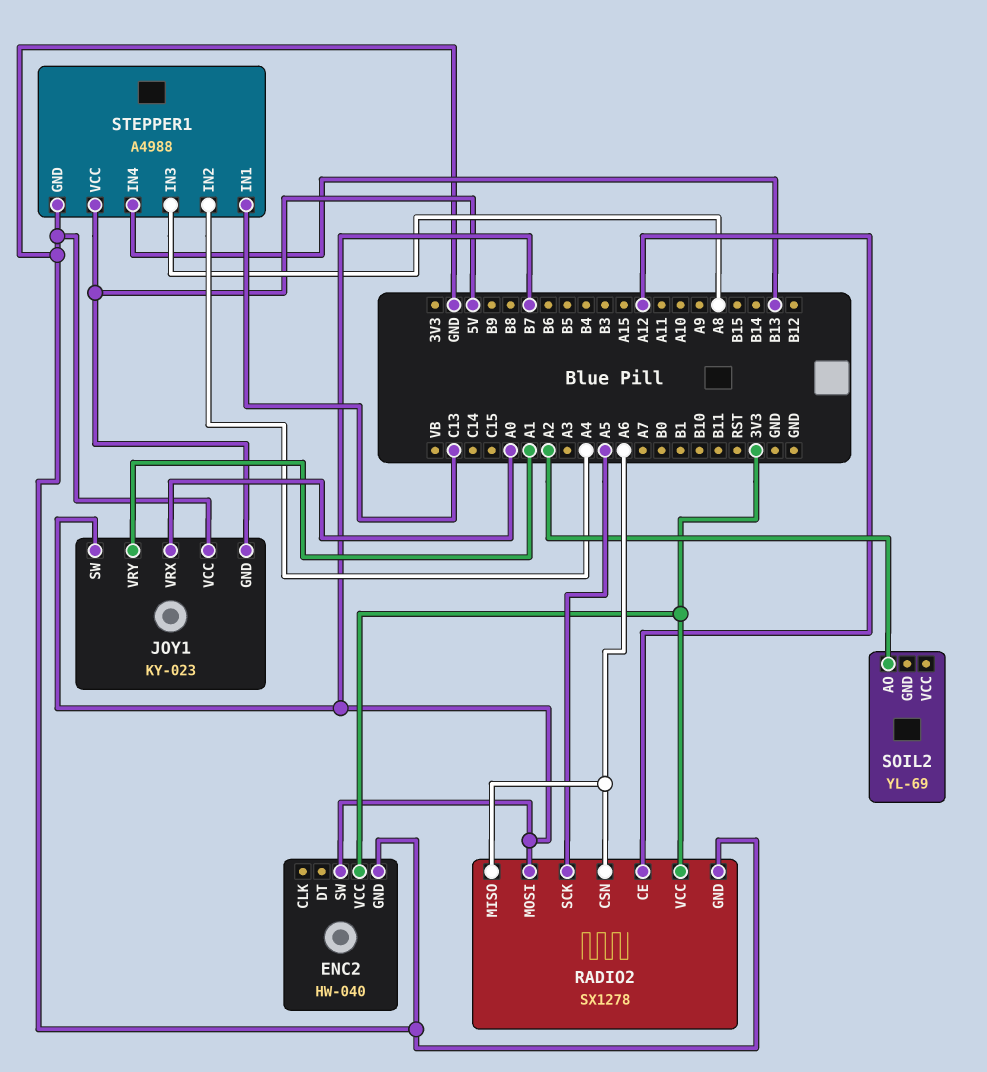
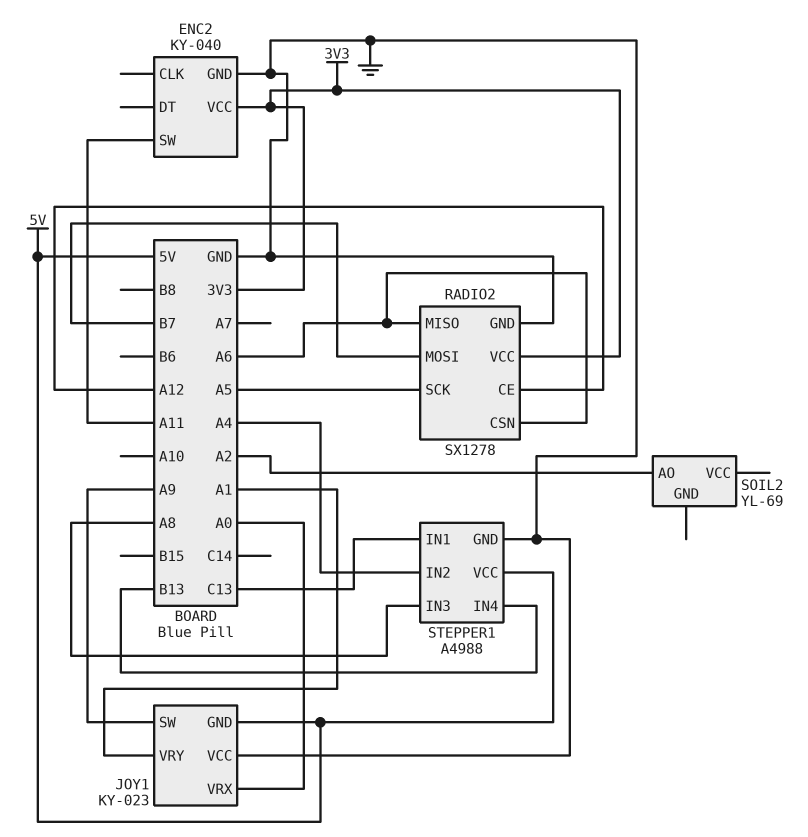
ENC2: HW-040 -> KY-040
ENC2 pin SW: B7 -> A11
JOY1 pin SW: B7 -> A9

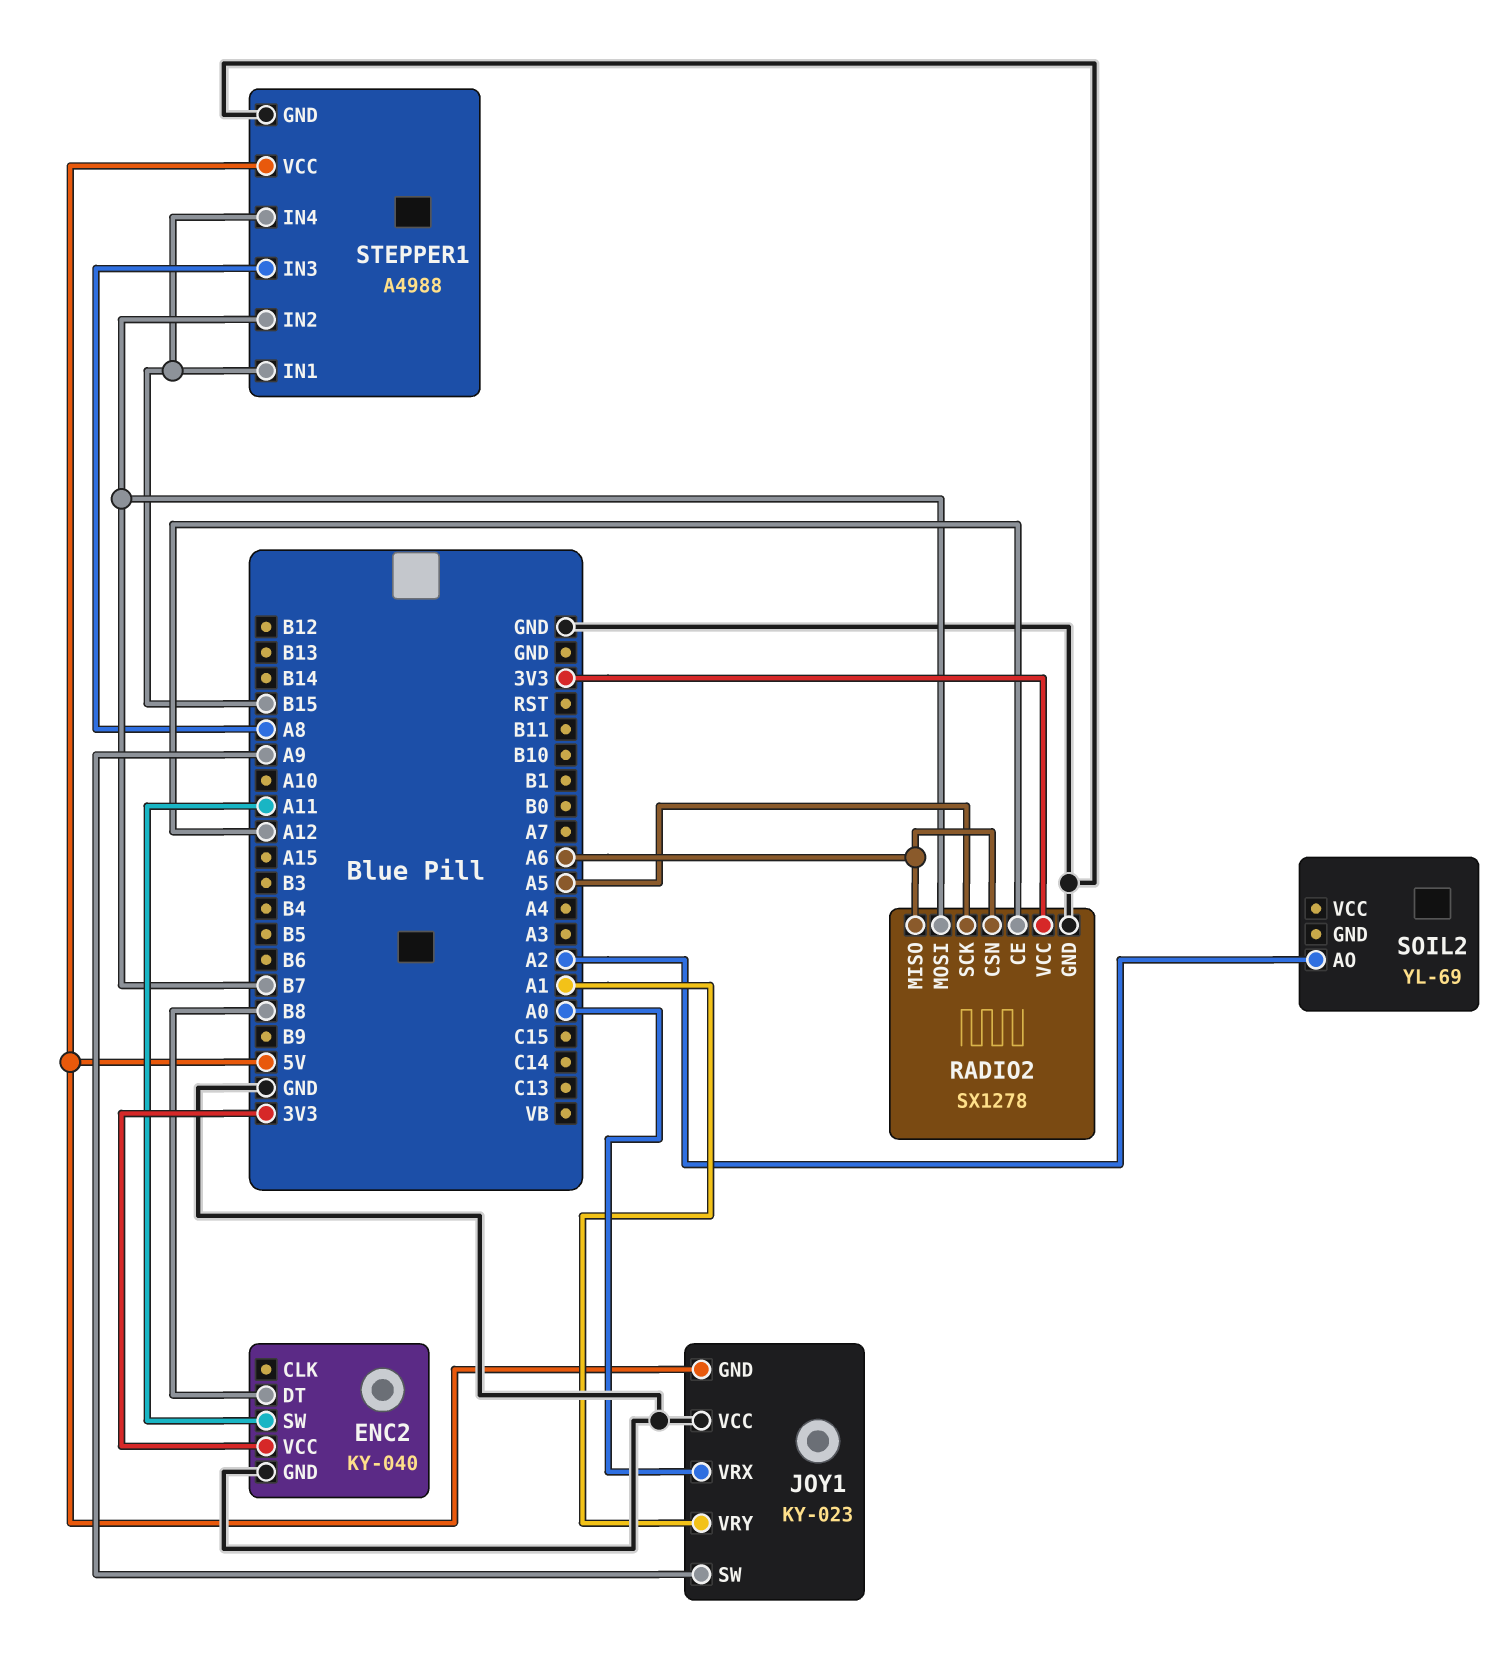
ENC2 pin DT: none -> B8
STEPPER1 pin IN1: C13 -> B15
STEPPER1 pin IN2: A4 -> B7
STEPPER1 pin IN4: B13 -> B15

